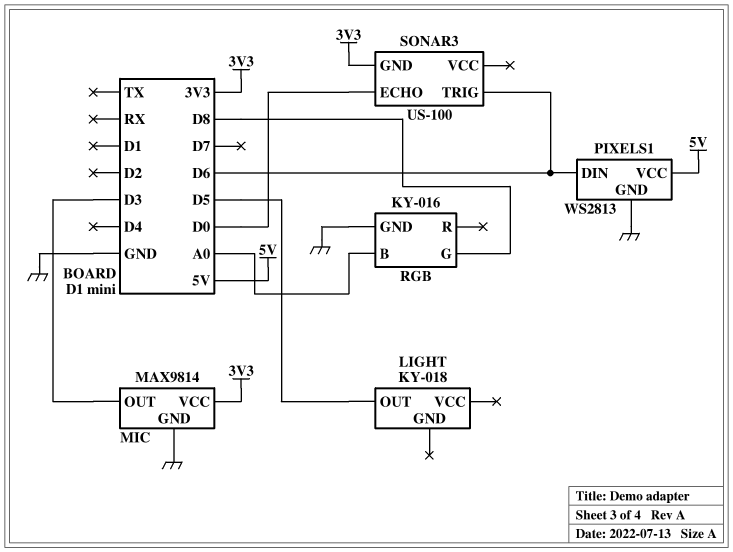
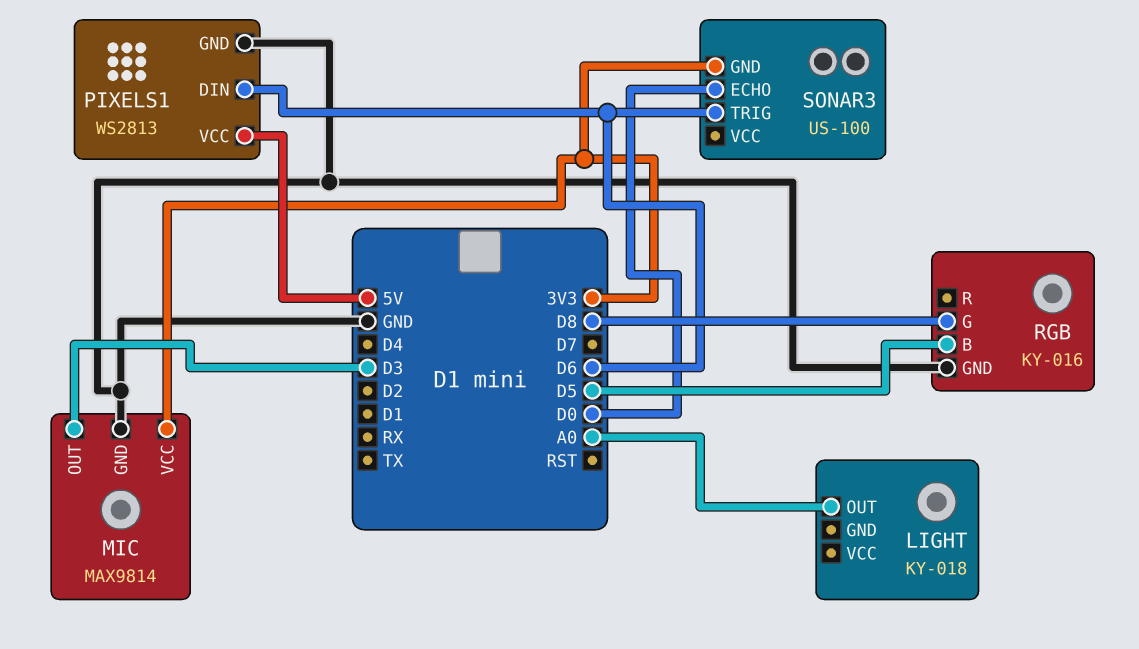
LIGHT pin OUT: D5 -> A0
RGB pin B: A0 -> D5

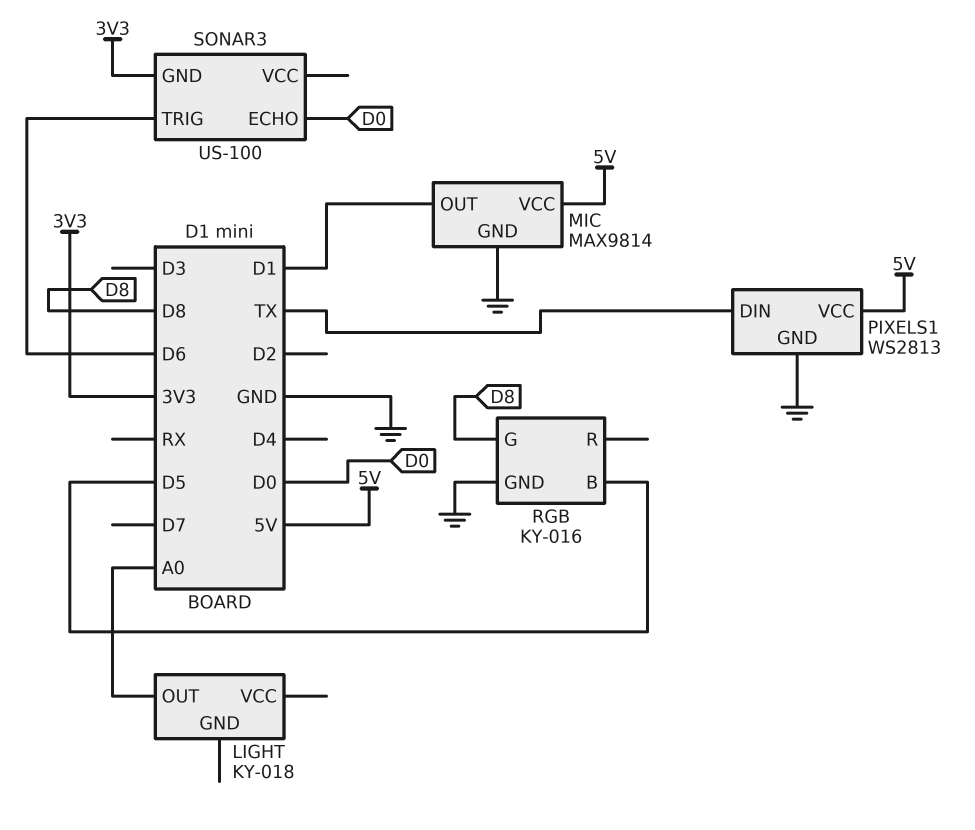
MIC pin OUT: D3 -> D1
MIC pin VCC: 3V3 -> 5V
PIXELS1 pin DIN: D6 -> TX

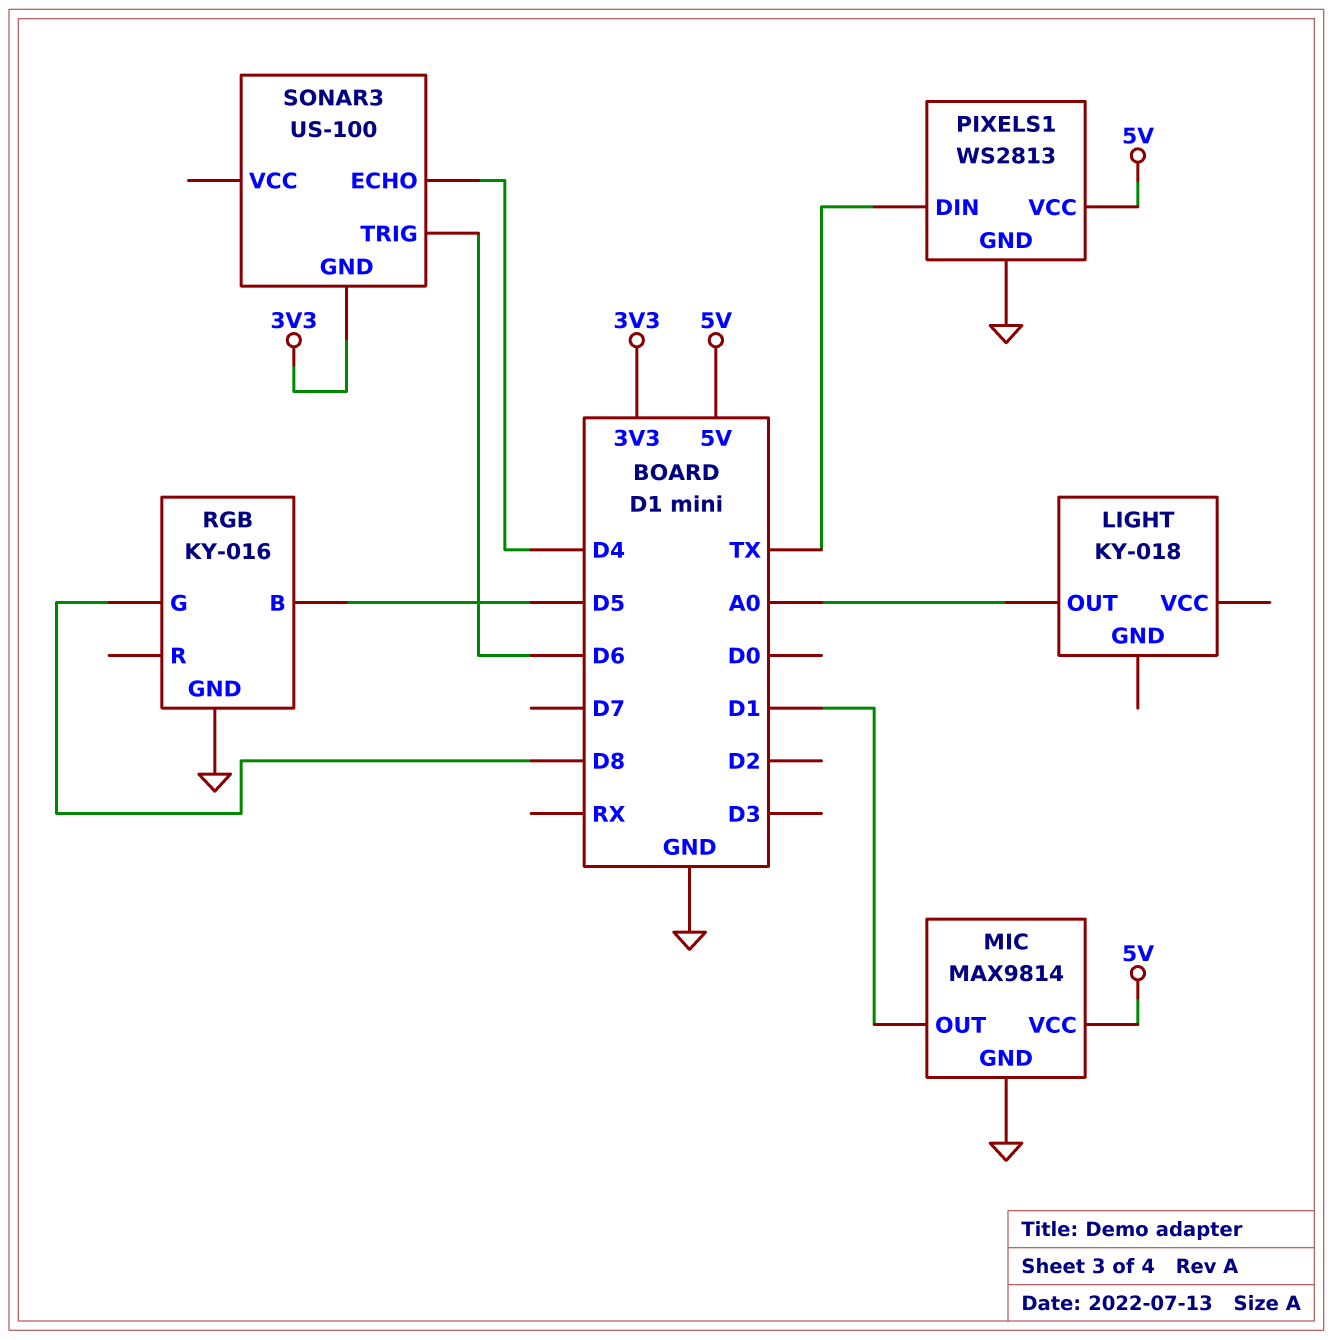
SONAR3 pin ECHO: D0 -> D4

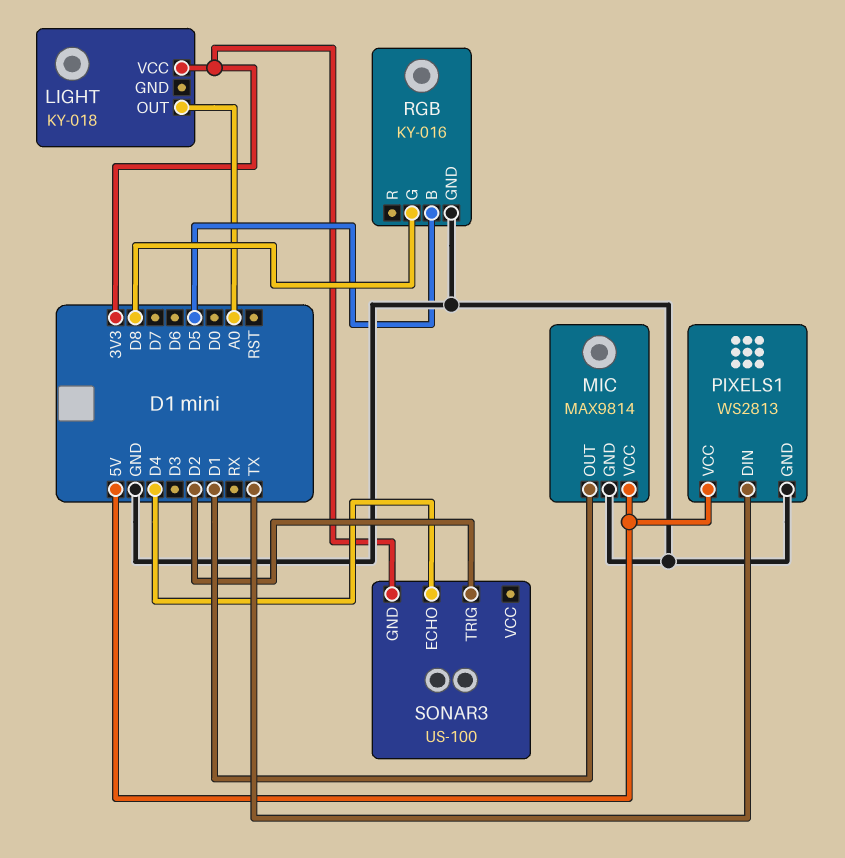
LIGHT pin VCC: none -> 3V3
SONAR3 pin TRIG: D6 -> D2

